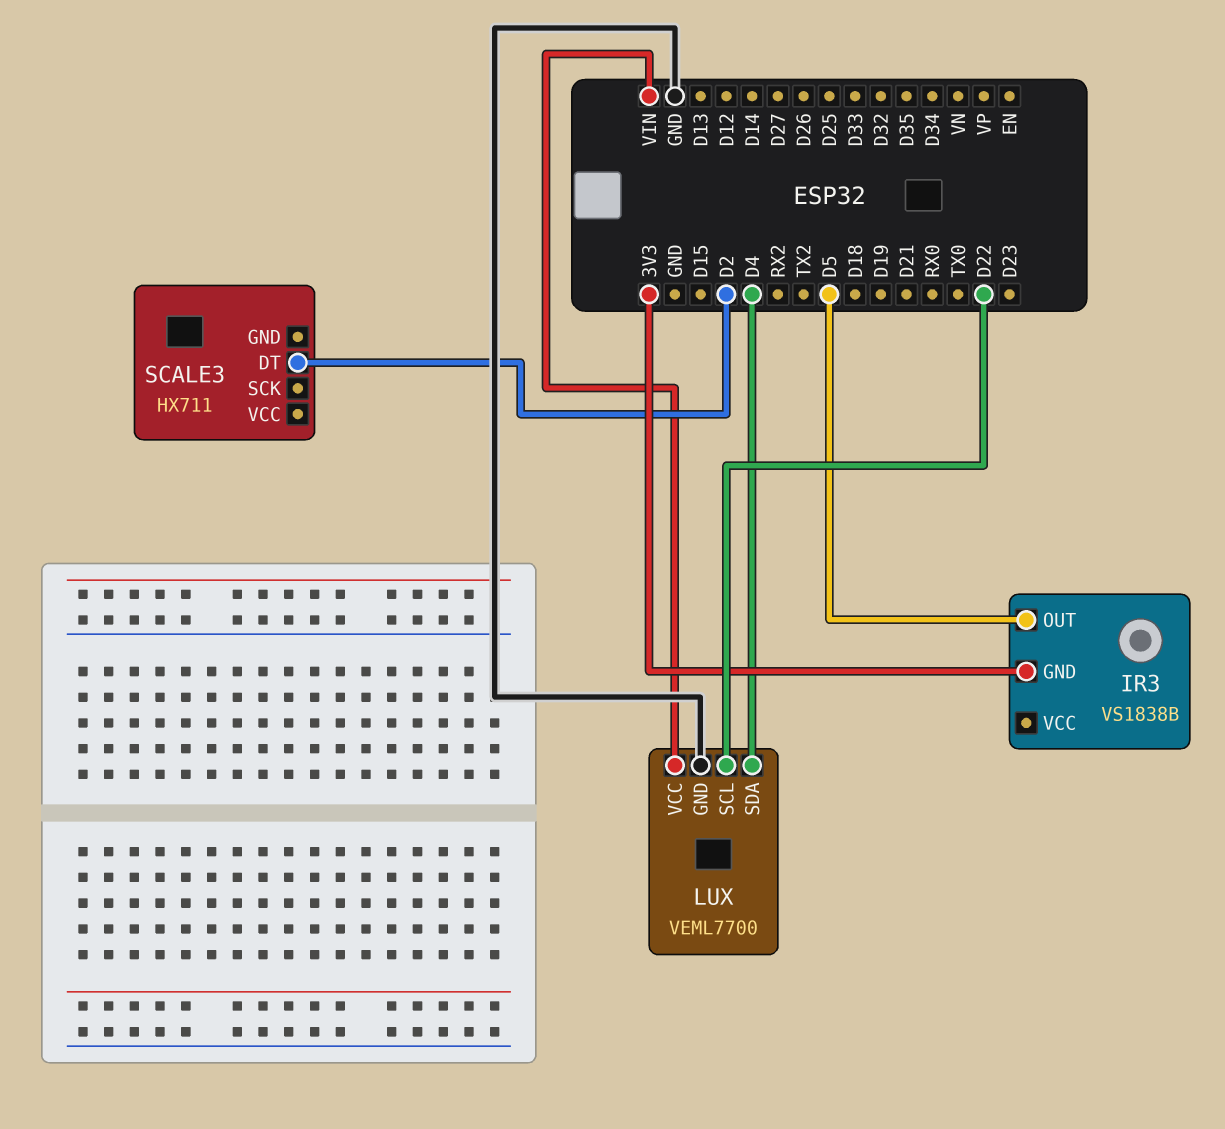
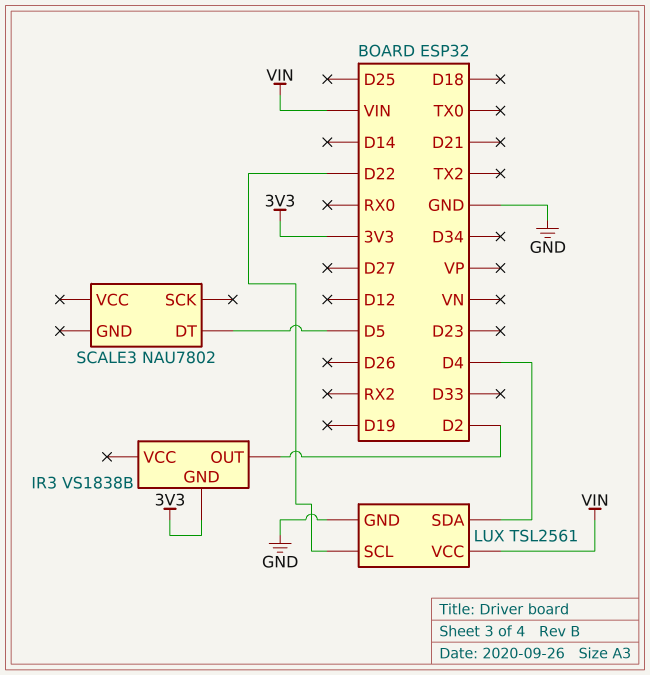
IR3 pin OUT: D5 -> D2
LUX: VEML7700 -> TSL2561
SCALE3: HX711 -> NAU7802
SCALE3 pin DT: D2 -> D5

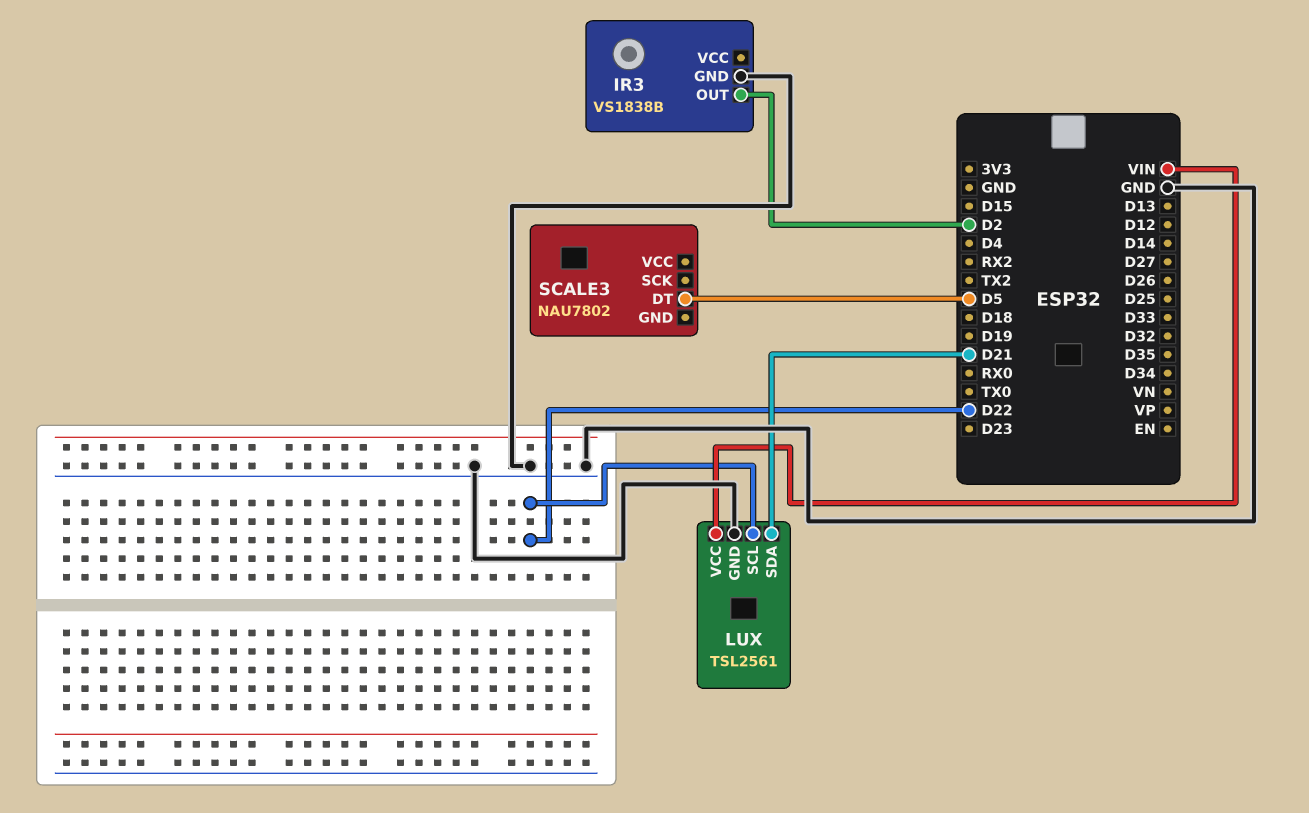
IR3 pin GND: 3V3 -> GND
LUX pin SDA: D4 -> D21

